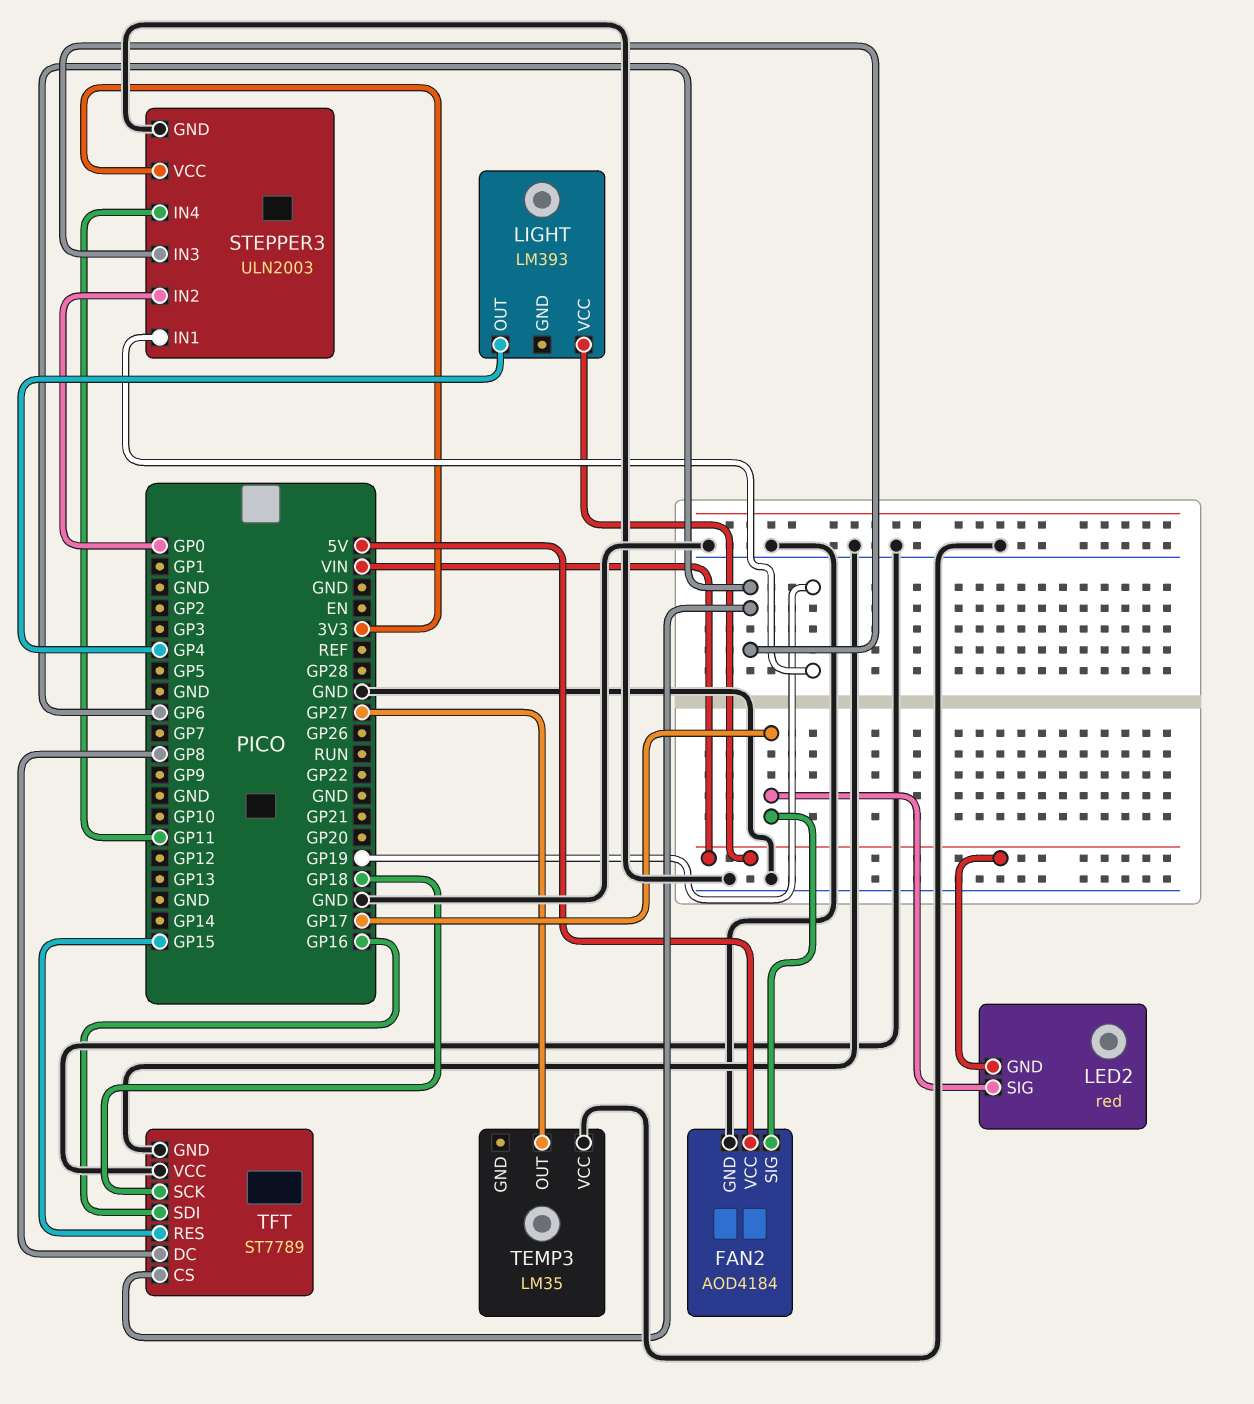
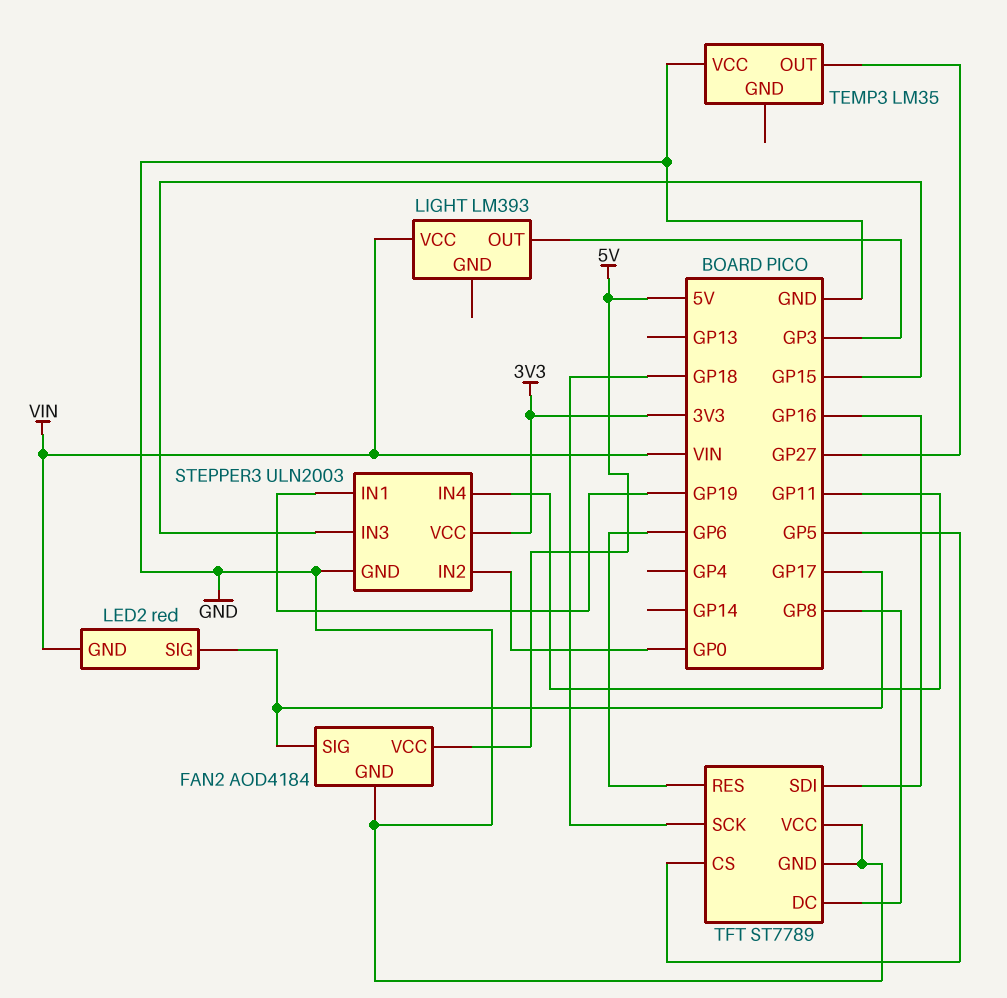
LIGHT pin OUT: GP4 -> GP3
STEPPER3 pin IN3: GP6 -> GP15
TFT pin CS: GP6 -> GP5
TFT pin RES: GP15 -> GP6

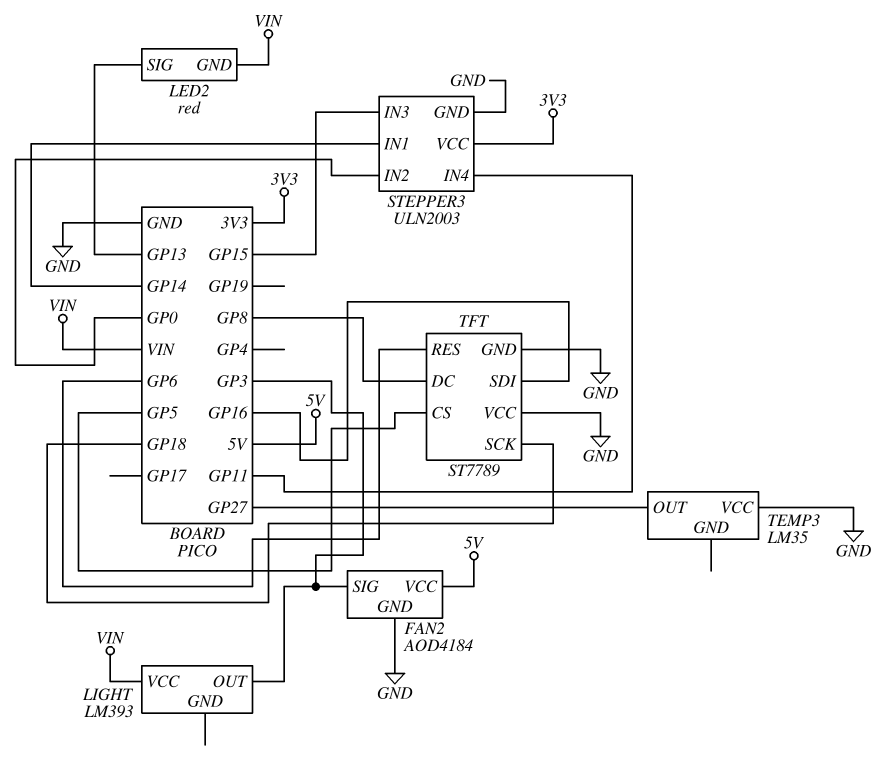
FAN2 pin SIG: GP17 -> GP3
LED2 pin SIG: GP17 -> GP13
STEPPER3 pin IN1: GP19 -> GP14

